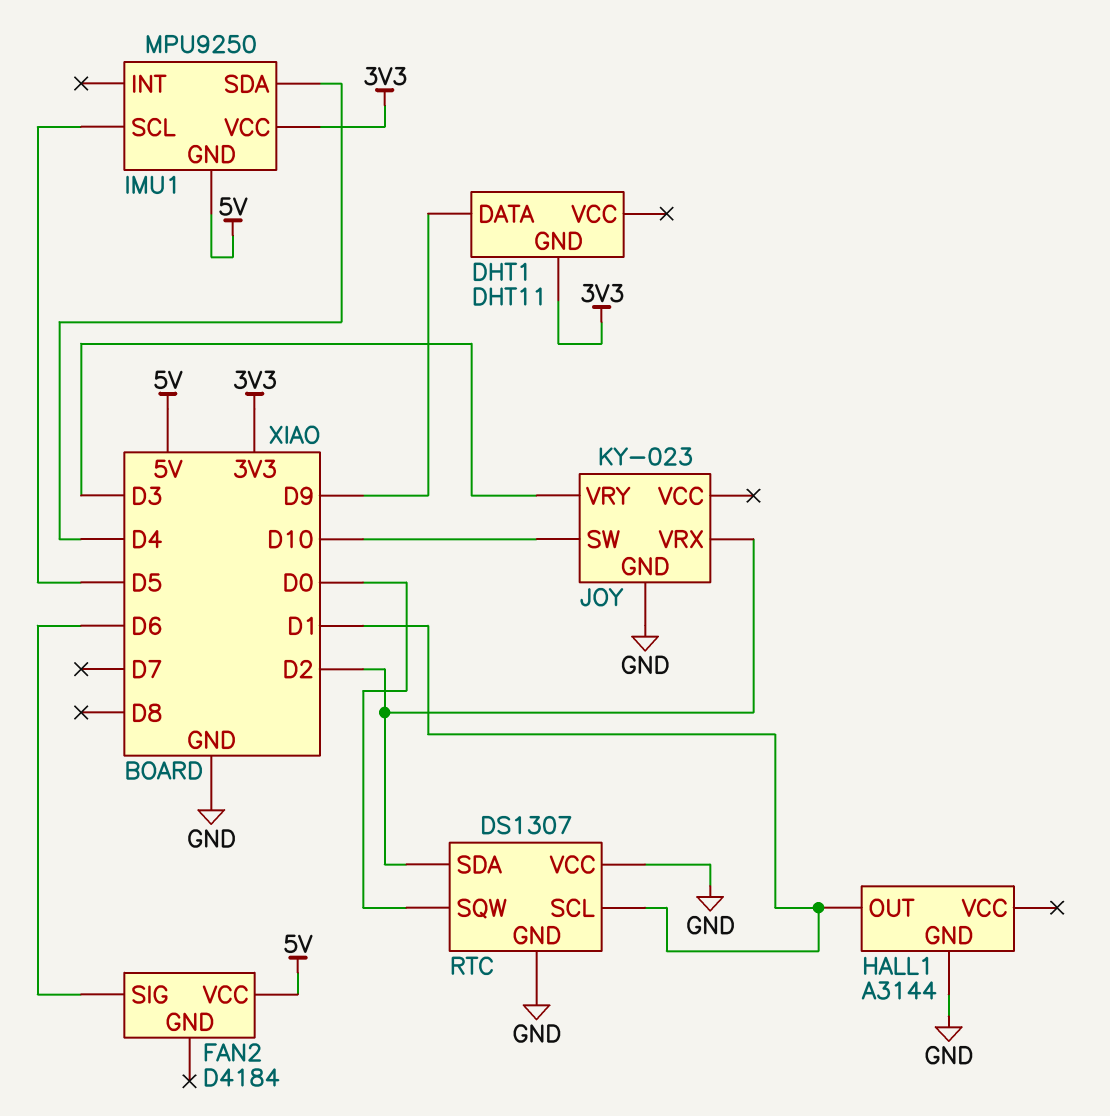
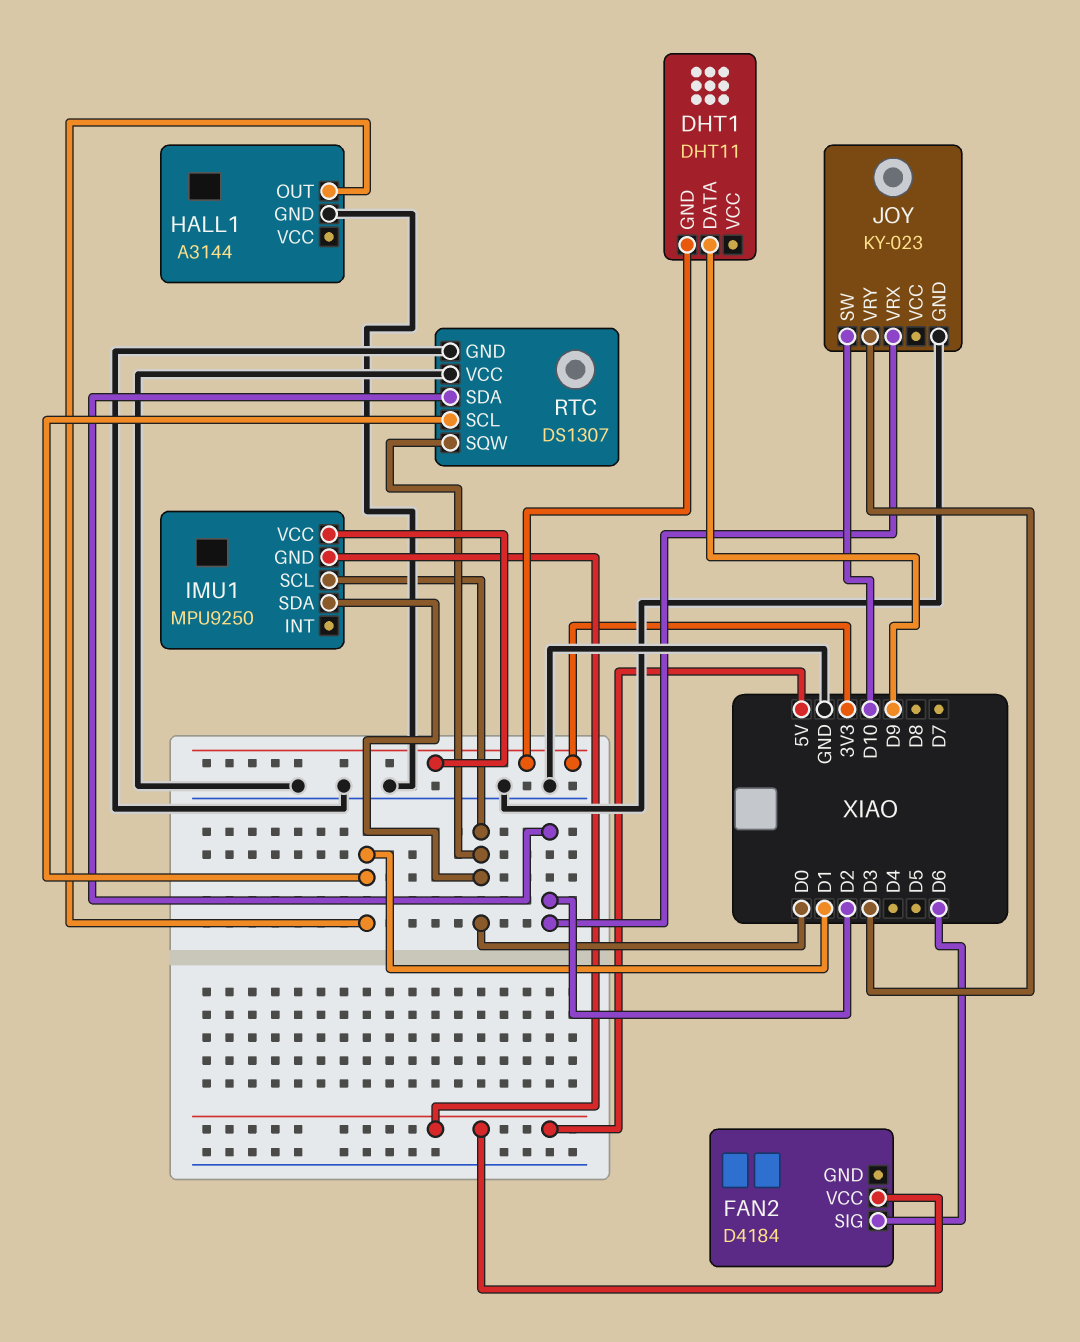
IMU1 pin SCL: D5 -> D0
IMU1 pin SDA: D4 -> D0

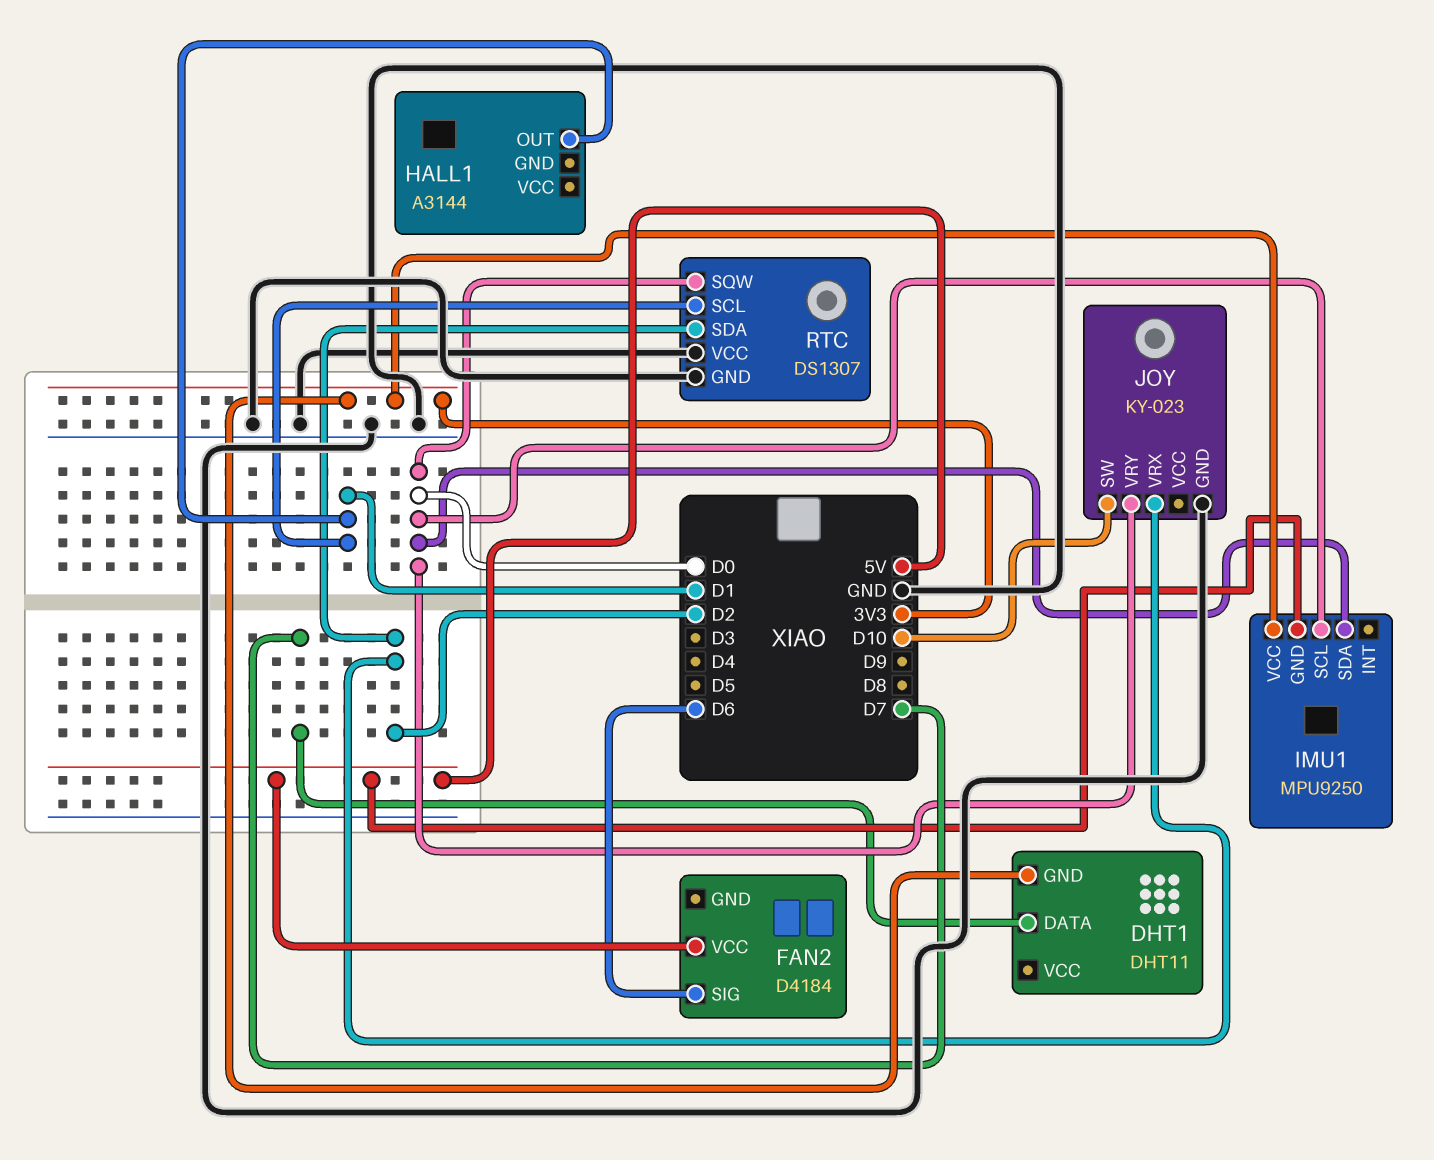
DHT1 pin DATA: D9 -> D7
HALL1 pin GND: GND -> none
JOY pin VRY: D3 -> D0

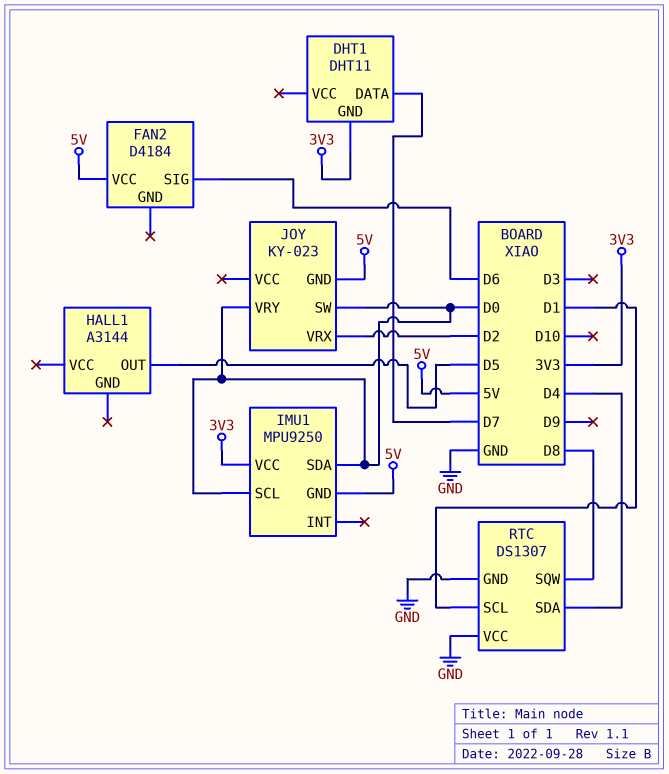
HALL1 pin OUT: D1 -> D5
JOY pin GND: GND -> 5V
JOY pin SW: D10 -> D0
RTC pin SDA: D2 -> D4
RTC pin SQW: D0 -> D8

